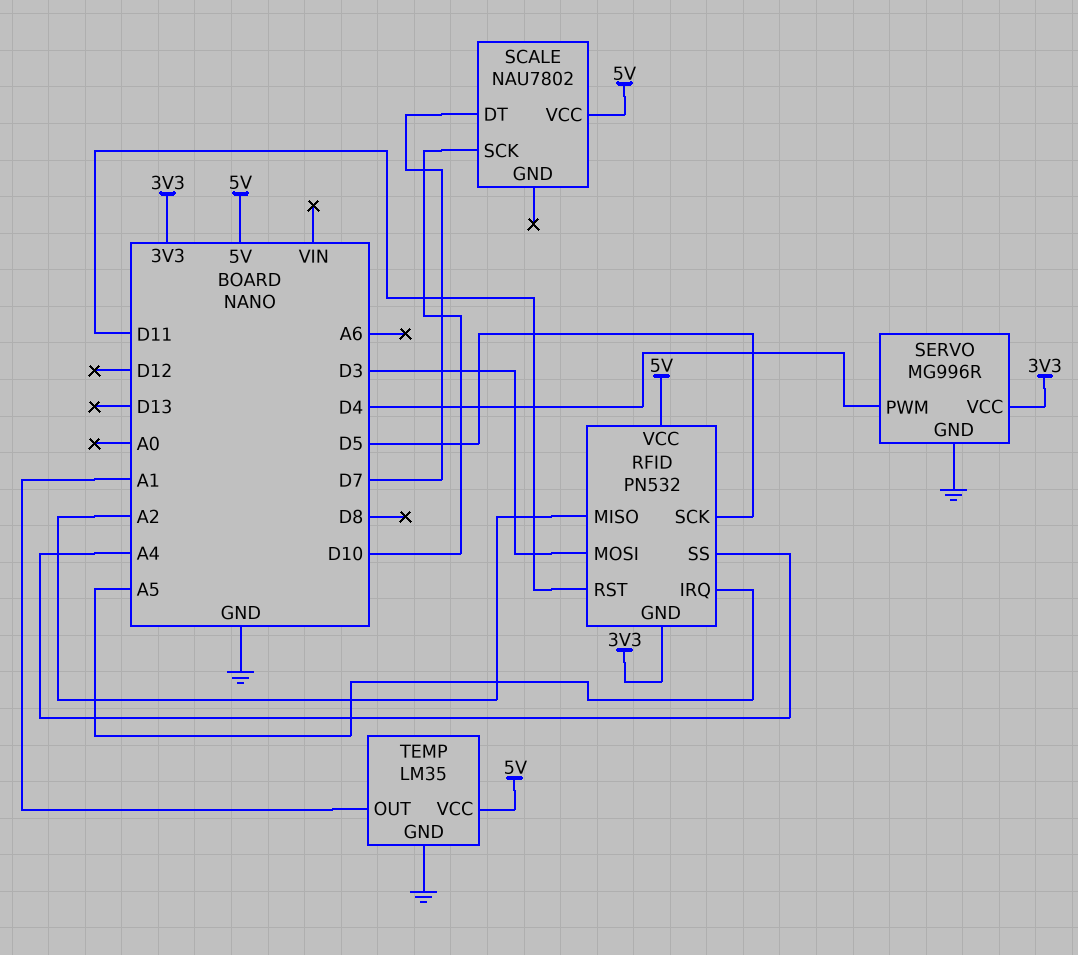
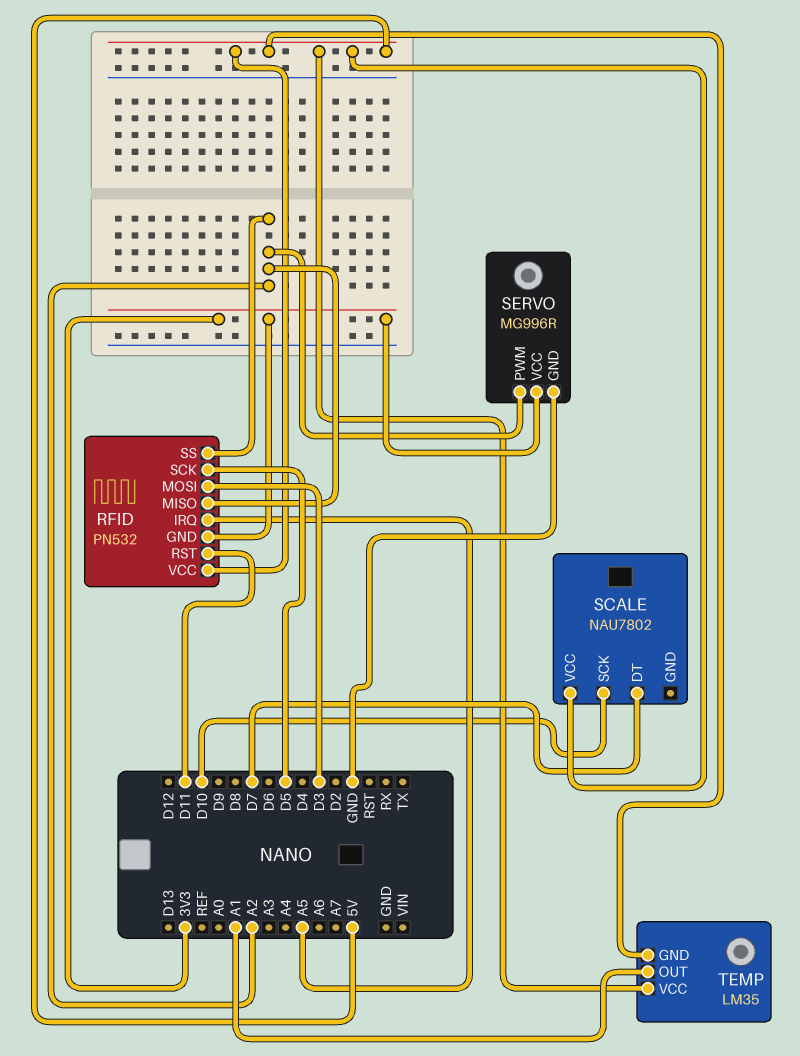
RFID pin SS: A4 -> A2
SERVO pin PWM: D4 -> A2
TEMP pin GND: GND -> 5V

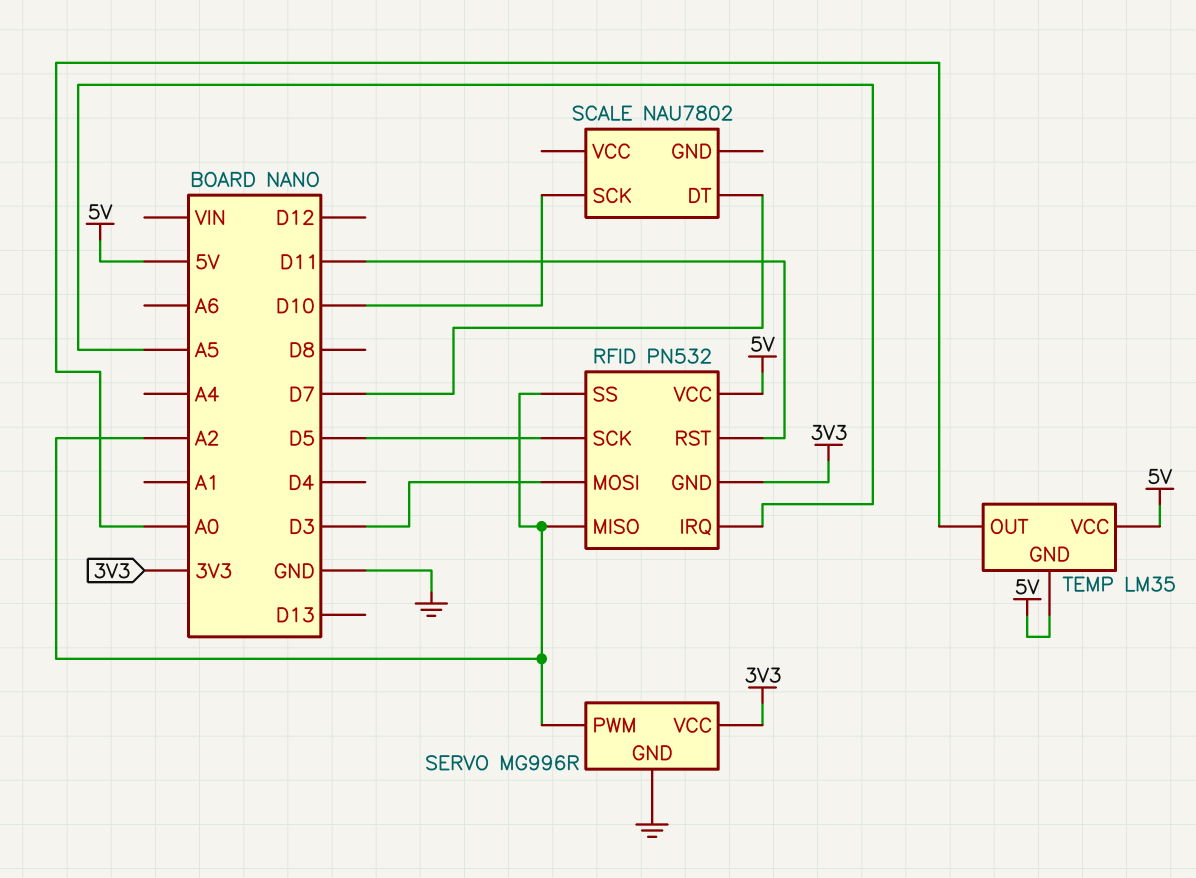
SCALE pin VCC: 5V -> none
TEMP pin OUT: A1 -> A0

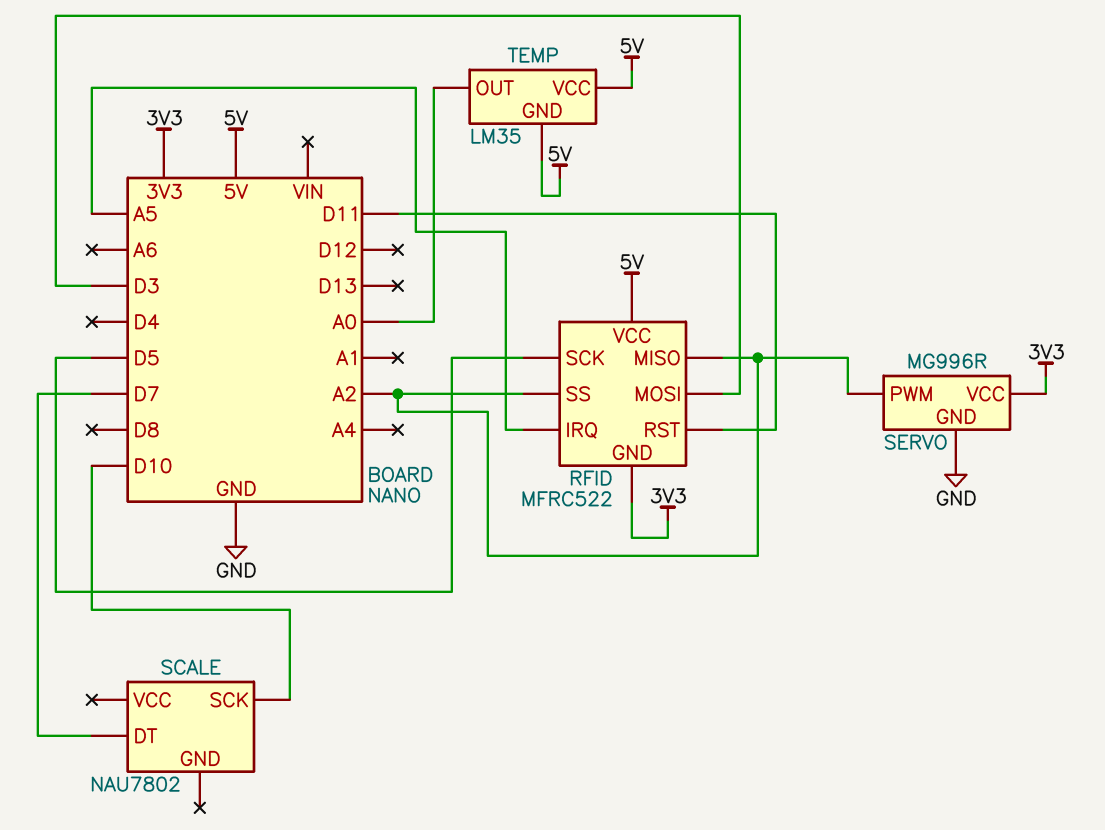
RFID: PN532 -> MFRC522

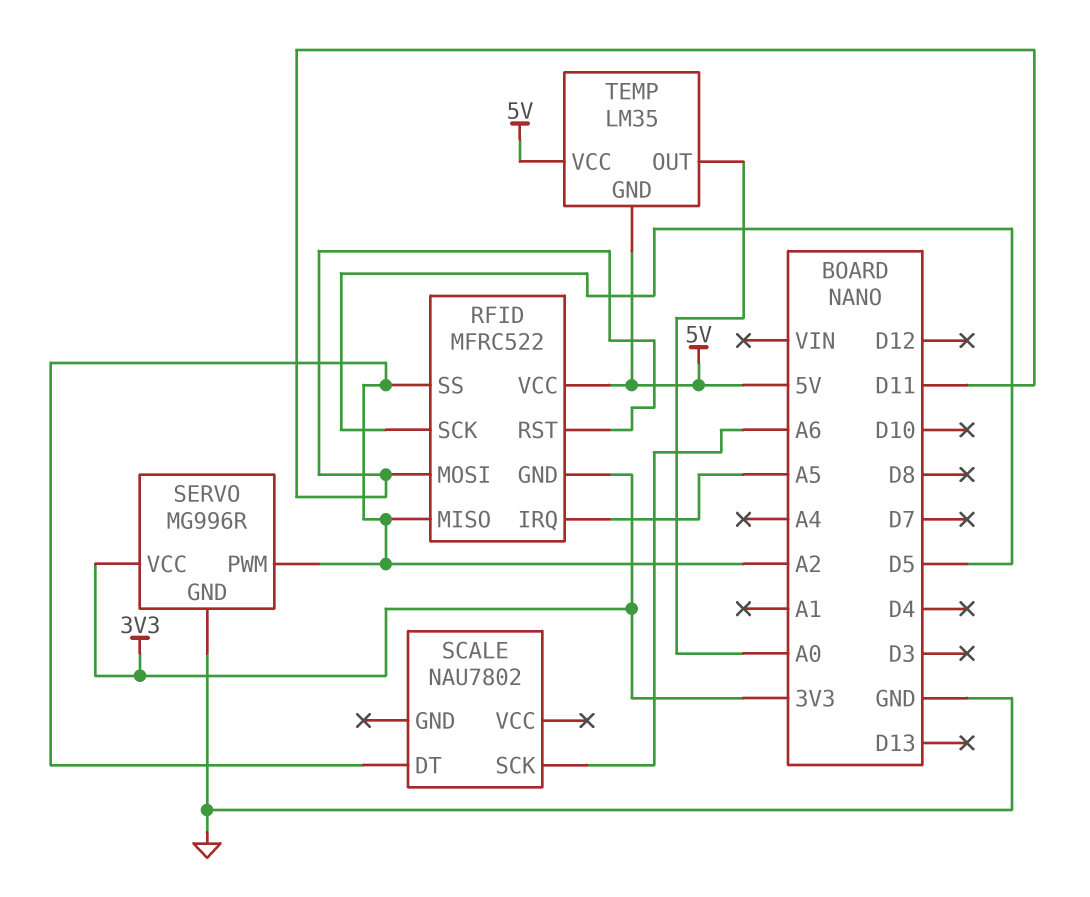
RFID pin MOSI: D3 -> D11
SCALE pin DT: D7 -> A2
SCALE pin SCK: D10 -> A6

